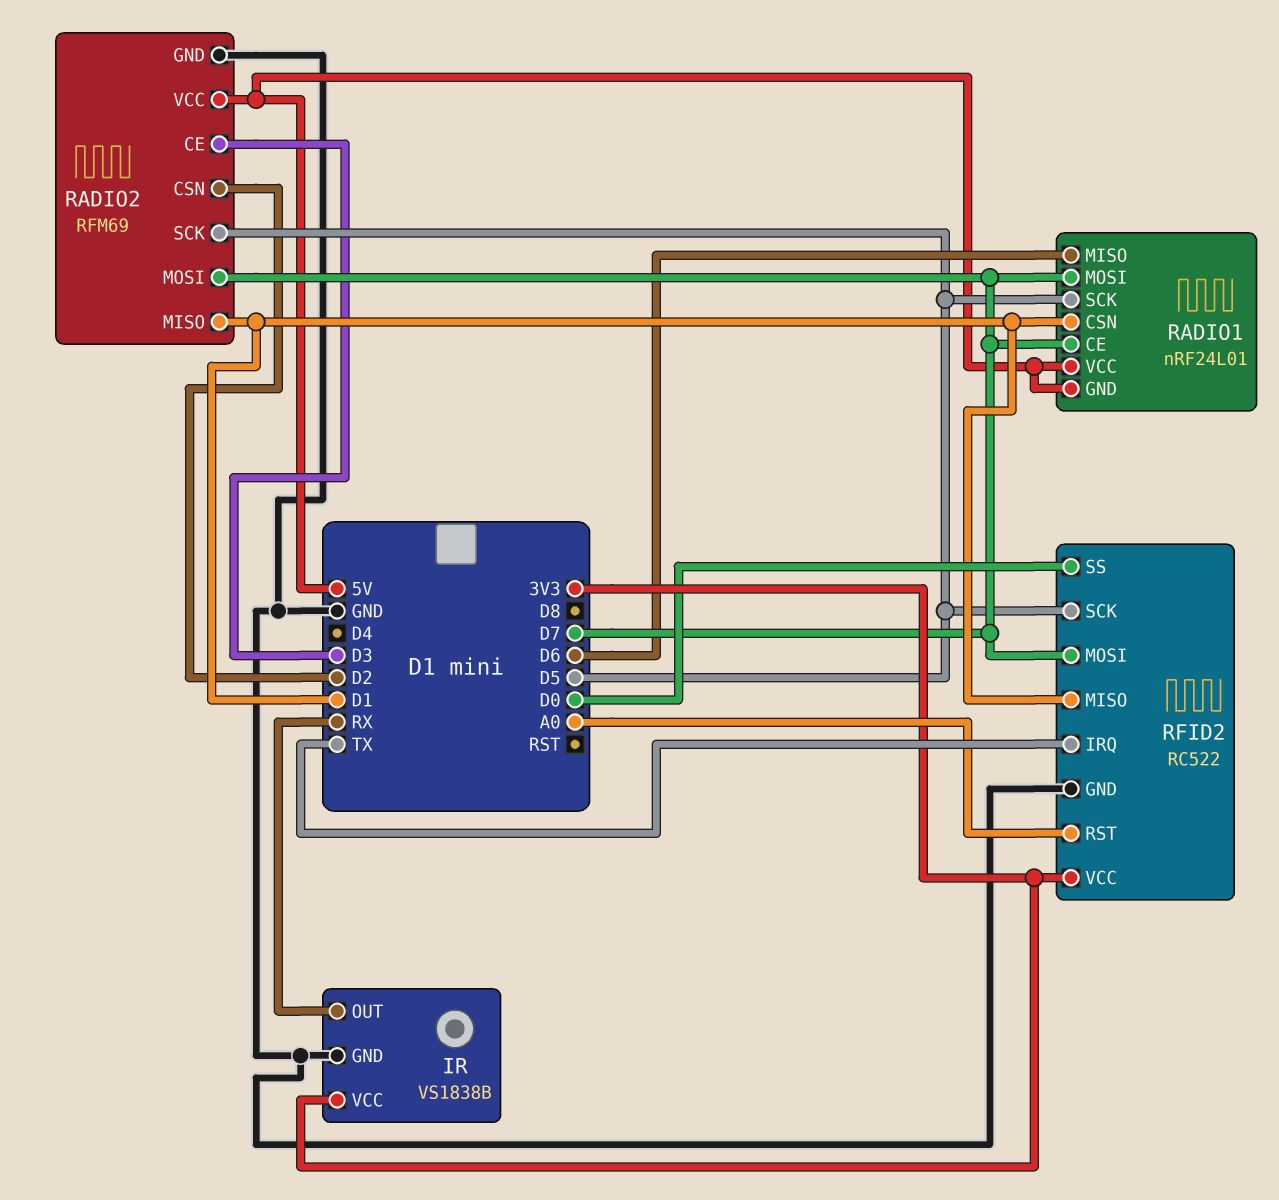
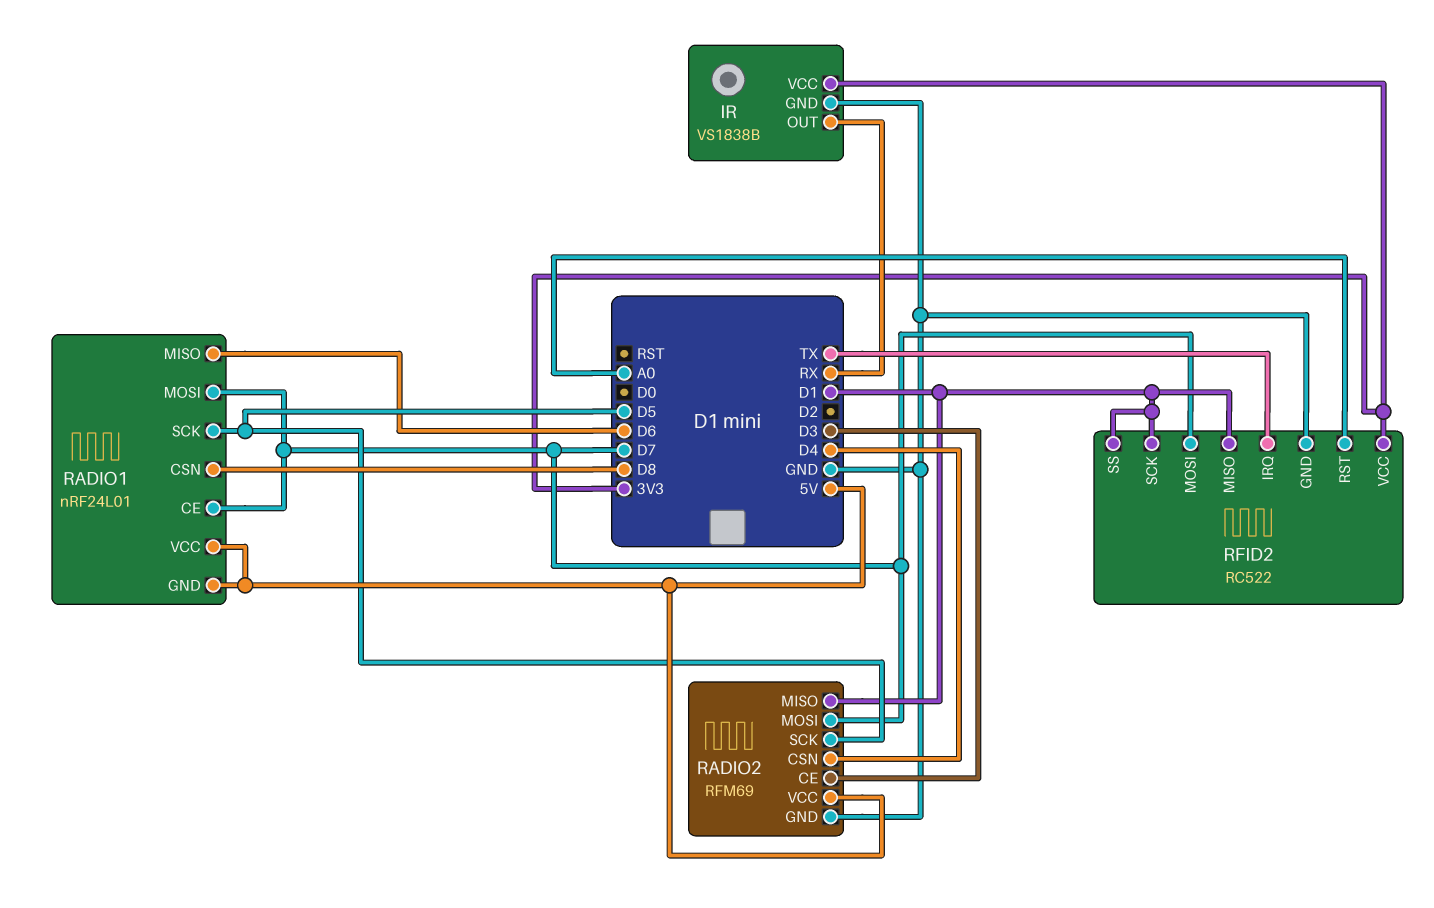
RADIO1 pin CSN: D1 -> D8
RADIO2 pin CSN: D2 -> D4
RFID2 pin SCK: D5 -> D1
RFID2 pin SS: D0 -> D1

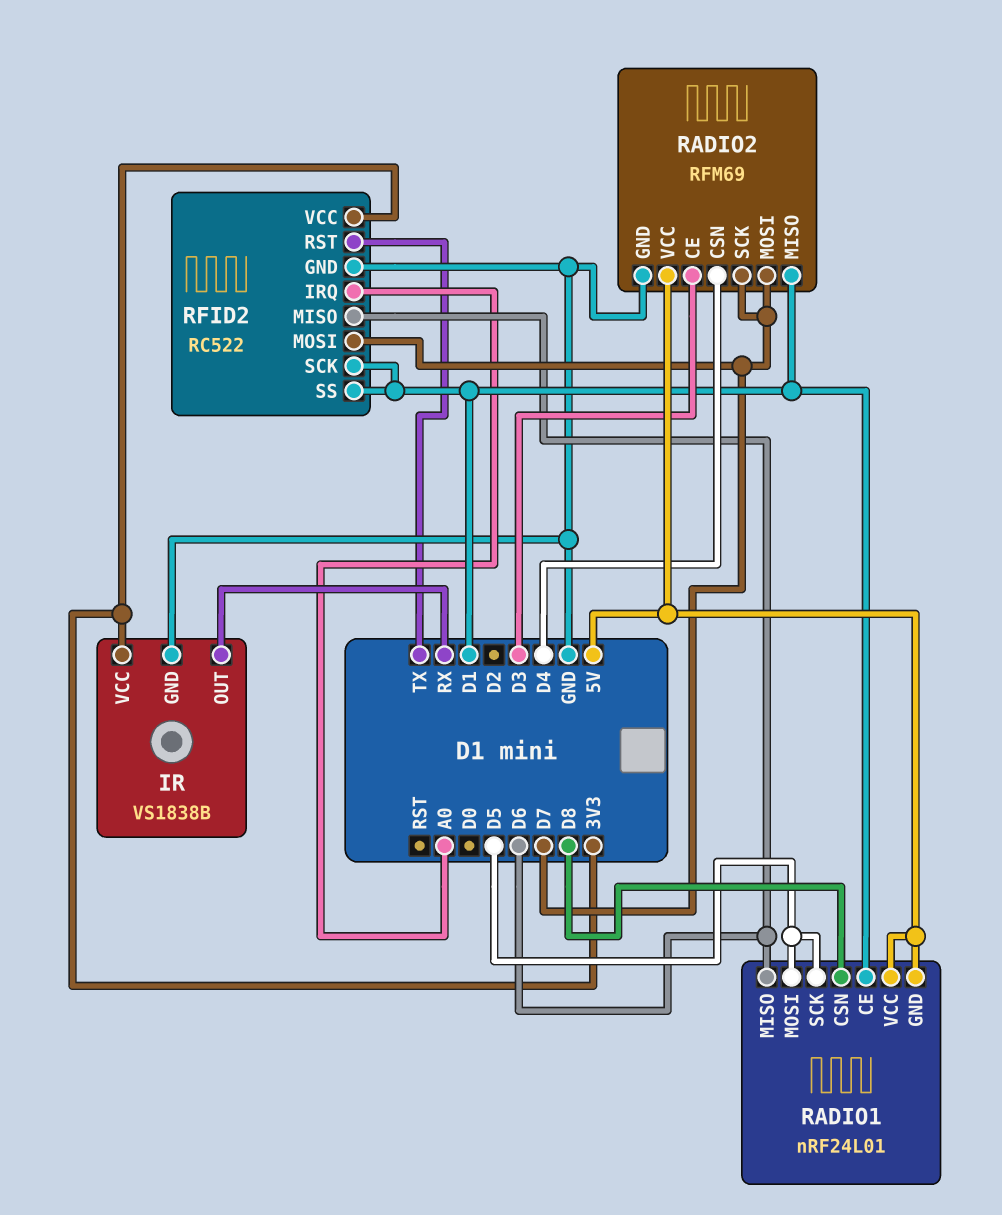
RADIO1 pin CE: D7 -> D1
RADIO1 pin MOSI: D7 -> D5
RADIO2 pin SCK: D5 -> D7
RFID2 pin IRQ: TX -> A0
RFID2 pin MISO: D1 -> D6
RFID2 pin RST: A0 -> TX

